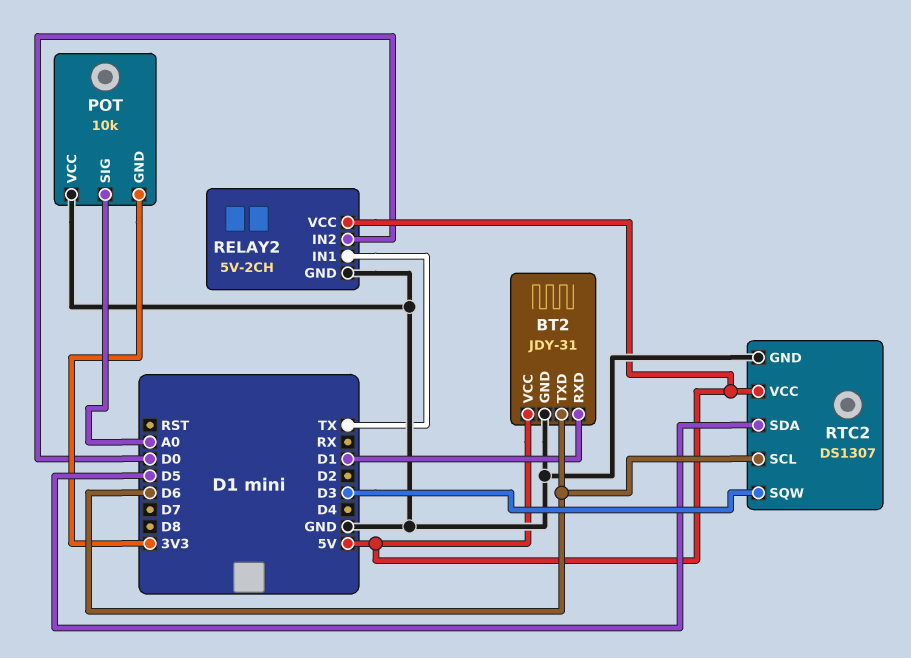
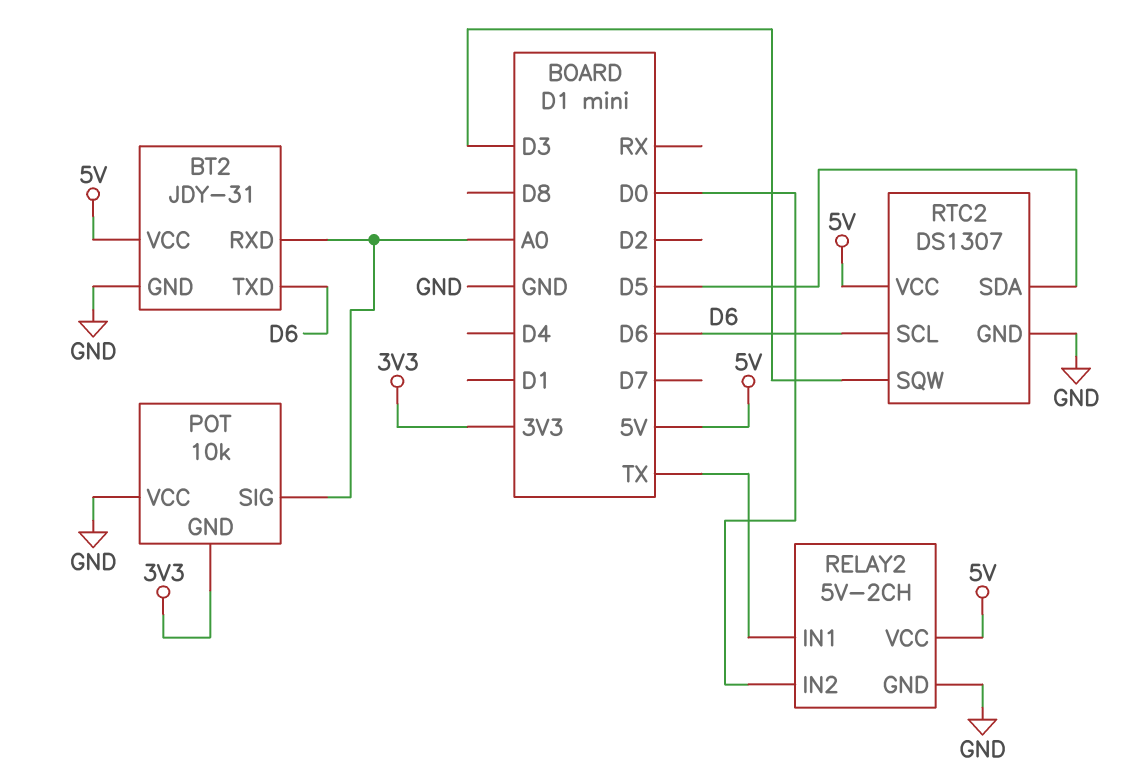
BT2 pin RXD: D1 -> A0

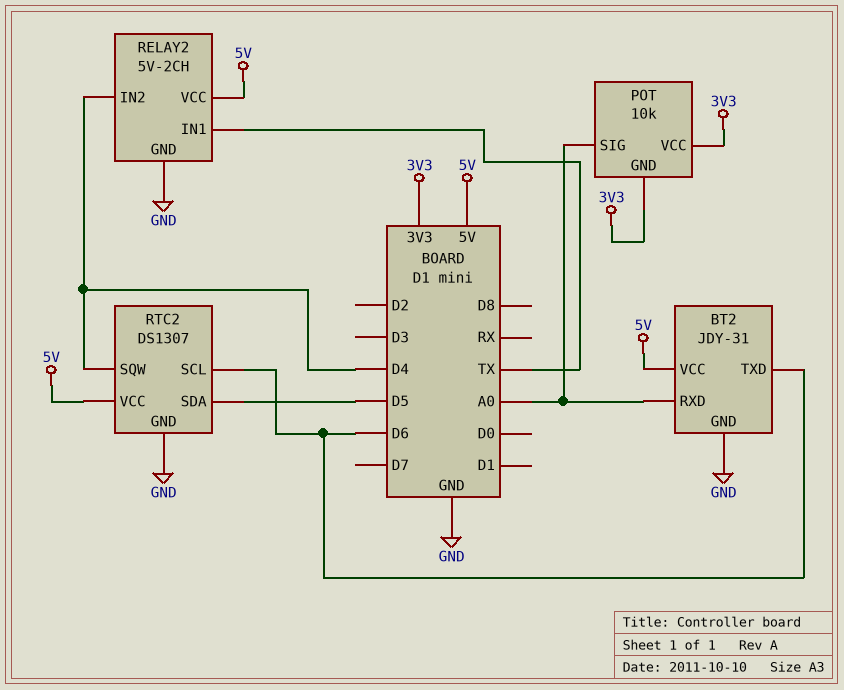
POT pin VCC: GND -> 3V3
RELAY2 pin IN2: D0 -> D4
RTC2 pin SQW: D3 -> D4

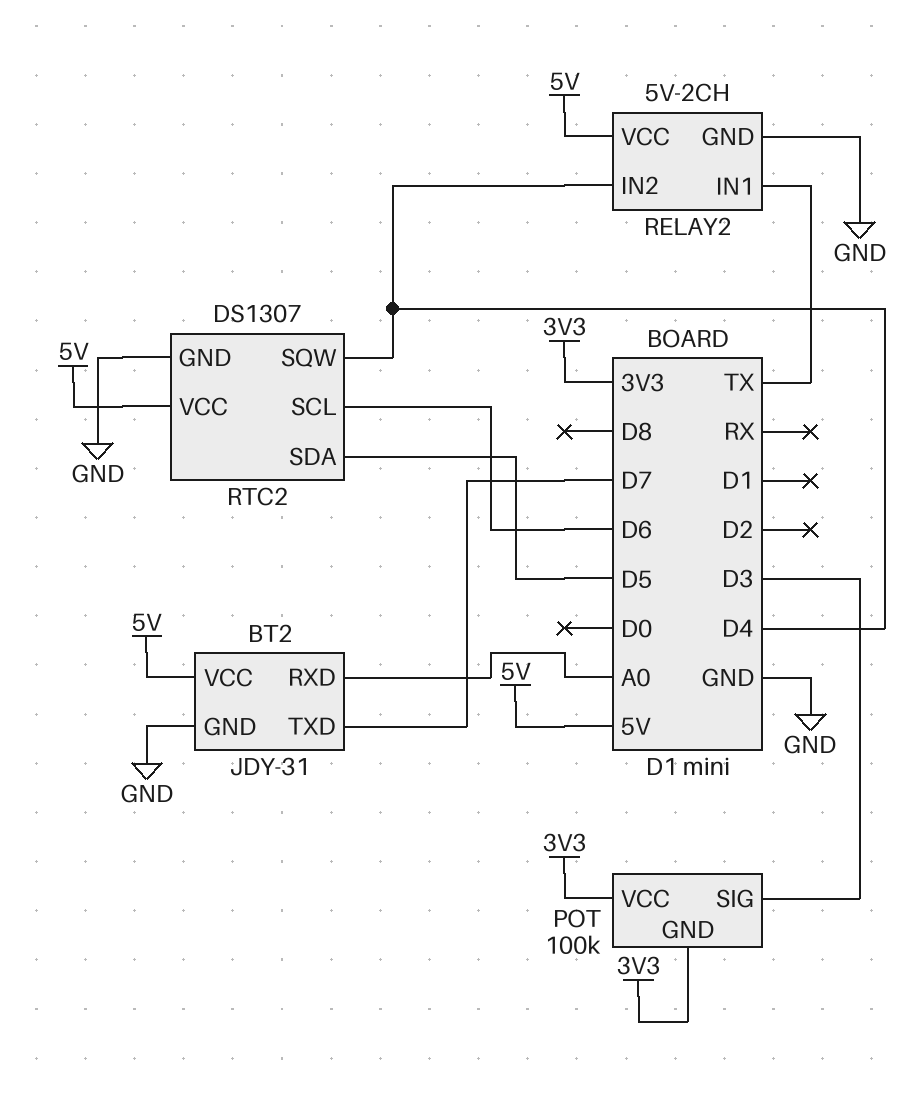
BT2 pin TXD: D6 -> D7
POT: 10k -> 100k
POT pin SIG: A0 -> D3

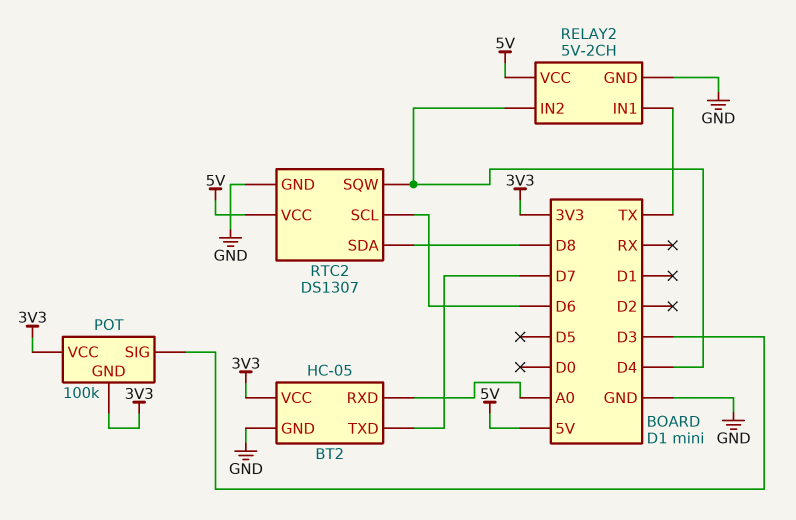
BT2: JDY-31 -> HC-05
BT2 pin VCC: 5V -> 3V3
RTC2 pin SDA: D5 -> D8

